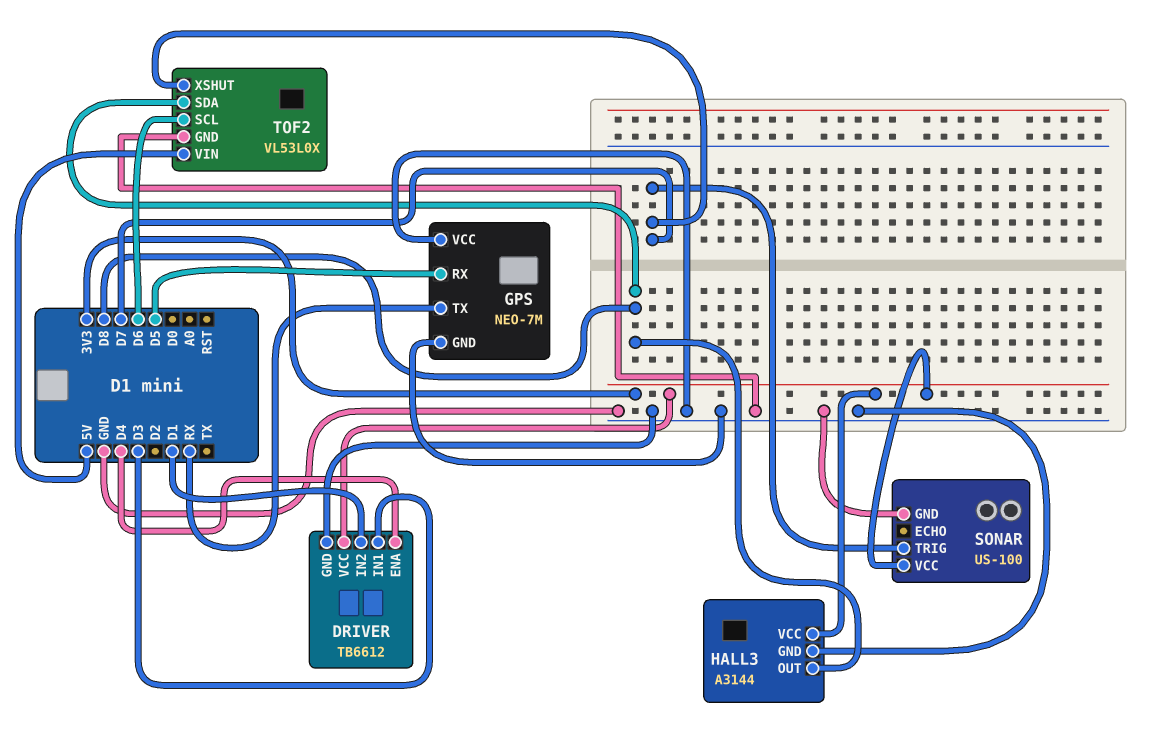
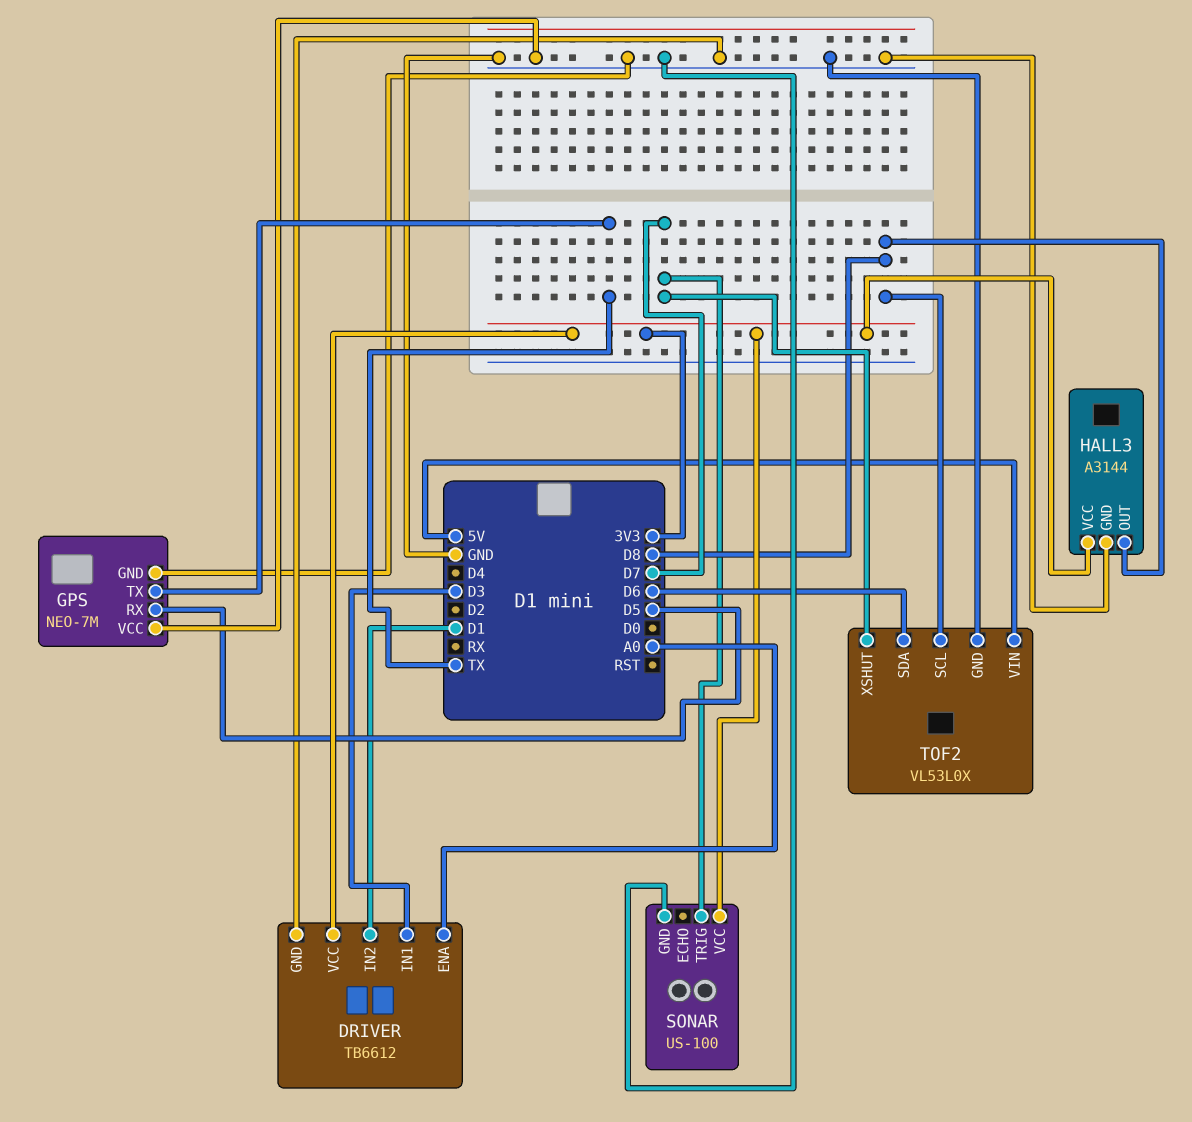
DRIVER pin ENA: D4 -> A0
GPS pin TX: RX -> TX
TOF2 pin SCL: D6 -> D8
TOF2 pin SDA: D8 -> D6

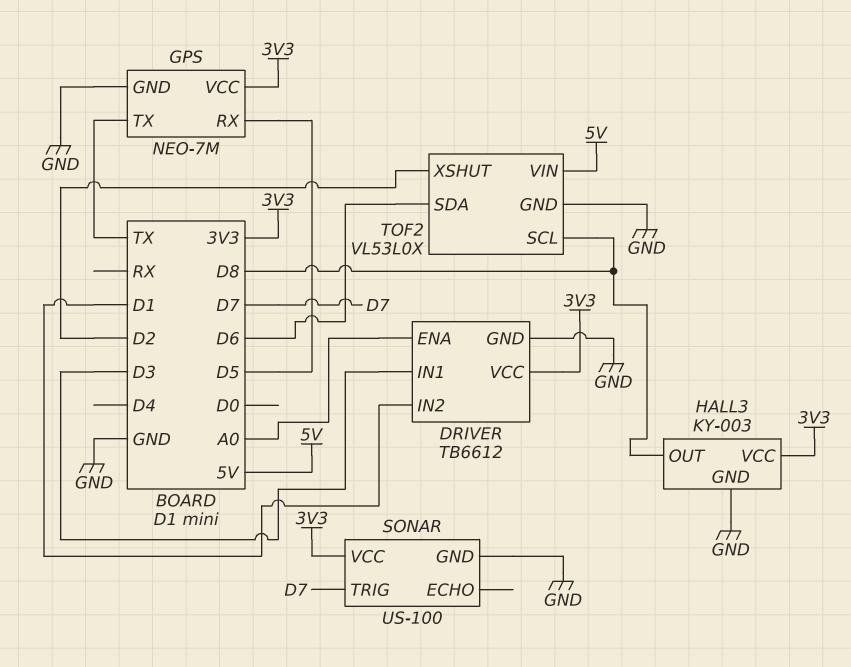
GPS pin VCC: GND -> 3V3
HALL3: A3144 -> KY-003
TOF2 pin XSHUT: D7 -> D2

